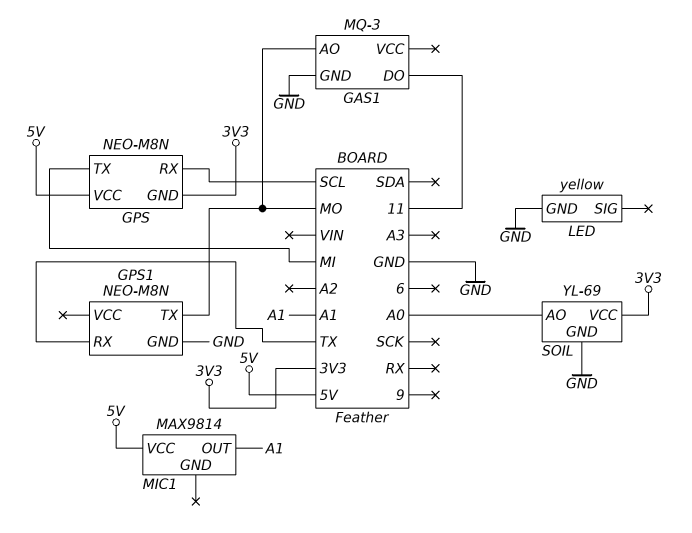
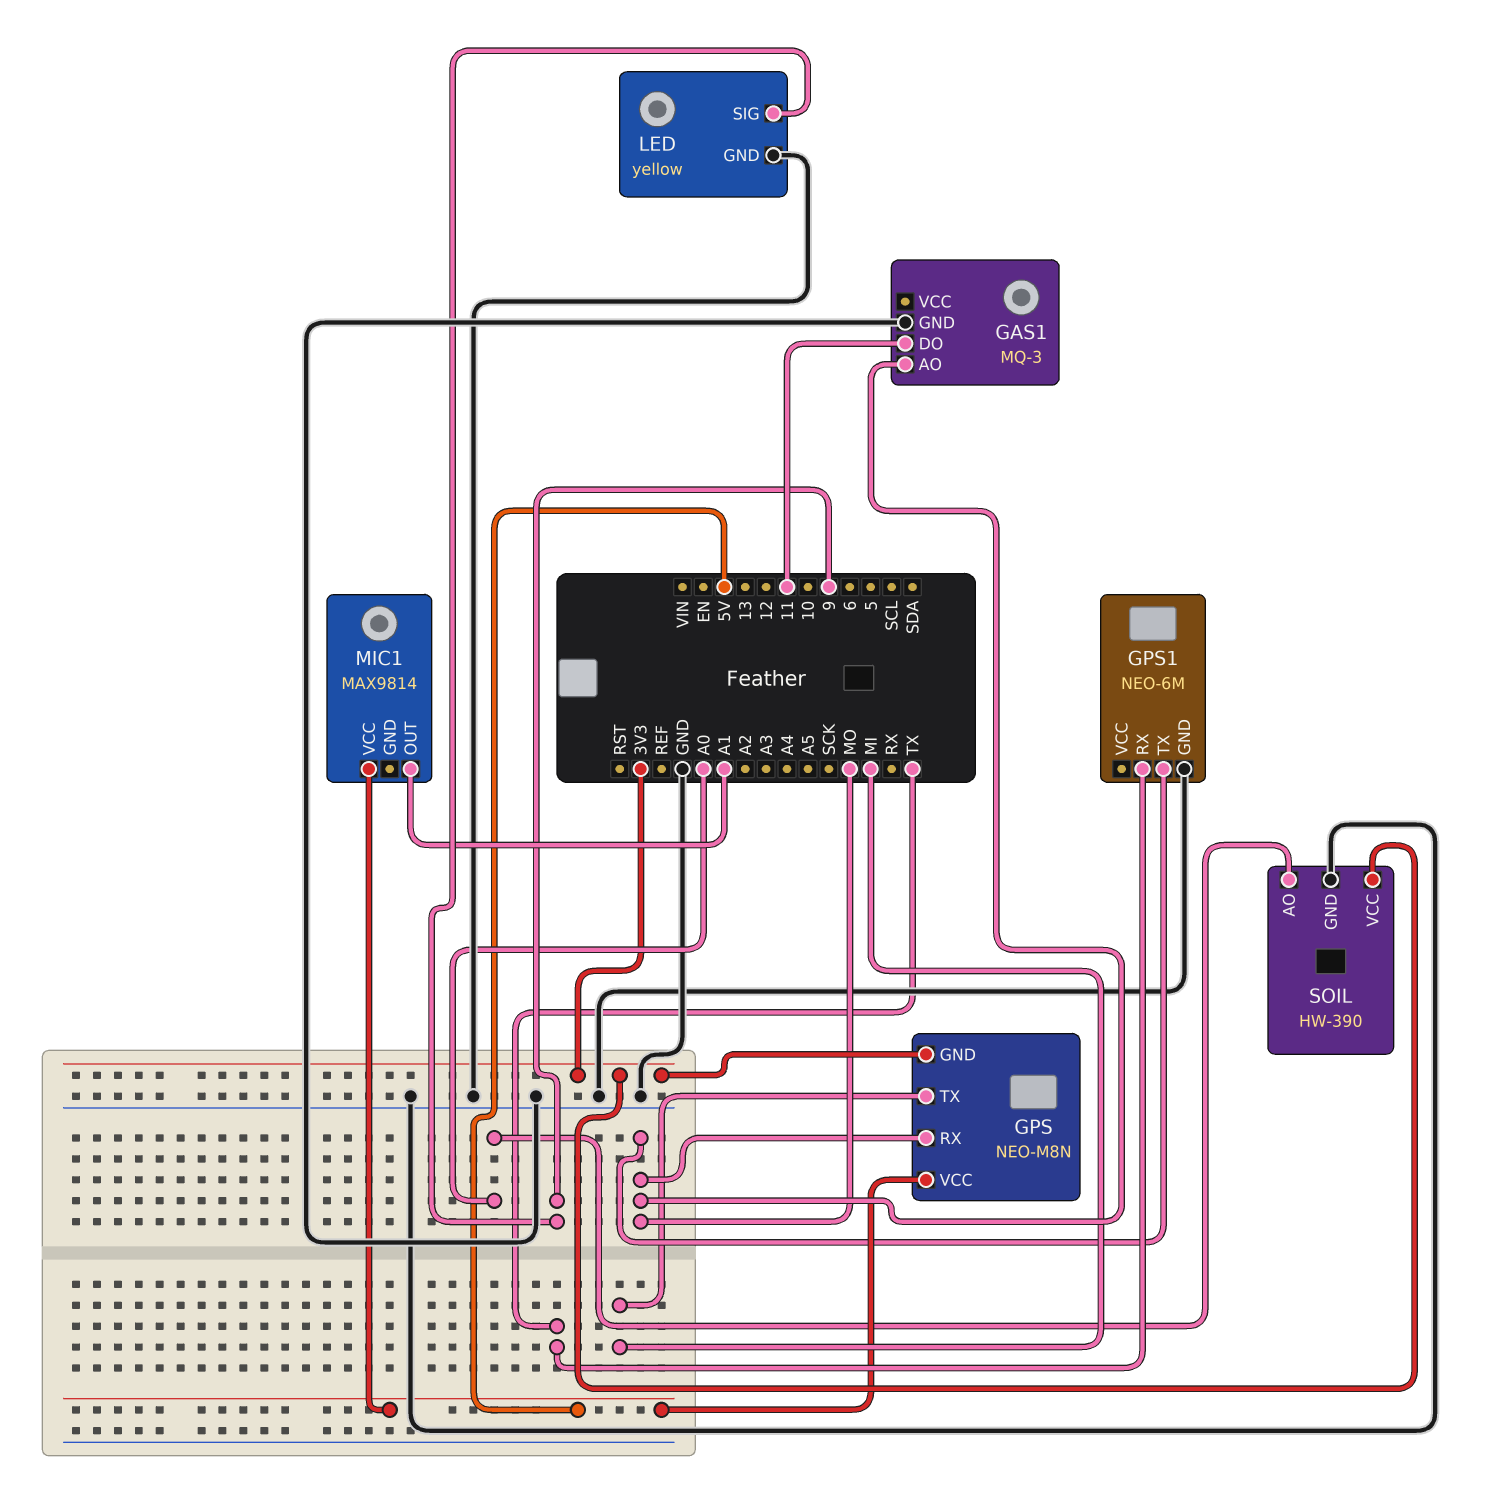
GPS pin RX: SCL -> MO
GPS1: NEO-M8N -> NEO-6M
LED pin SIG: none -> 9
SOIL: YL-69 -> HW-390

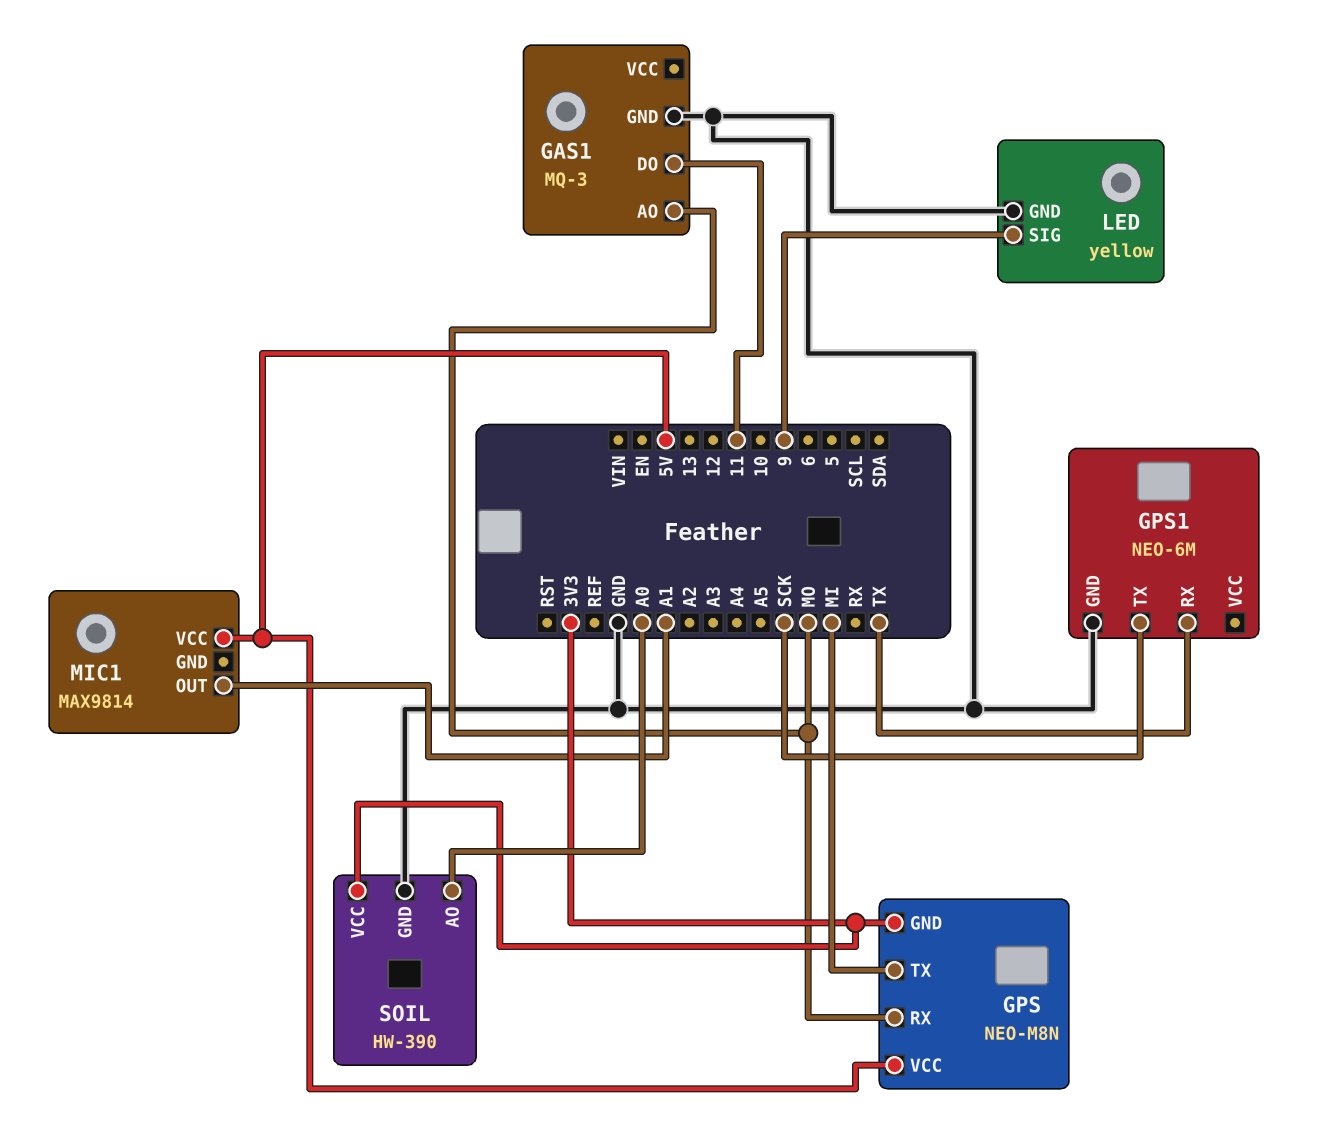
GPS1 pin TX: MO -> SCK

